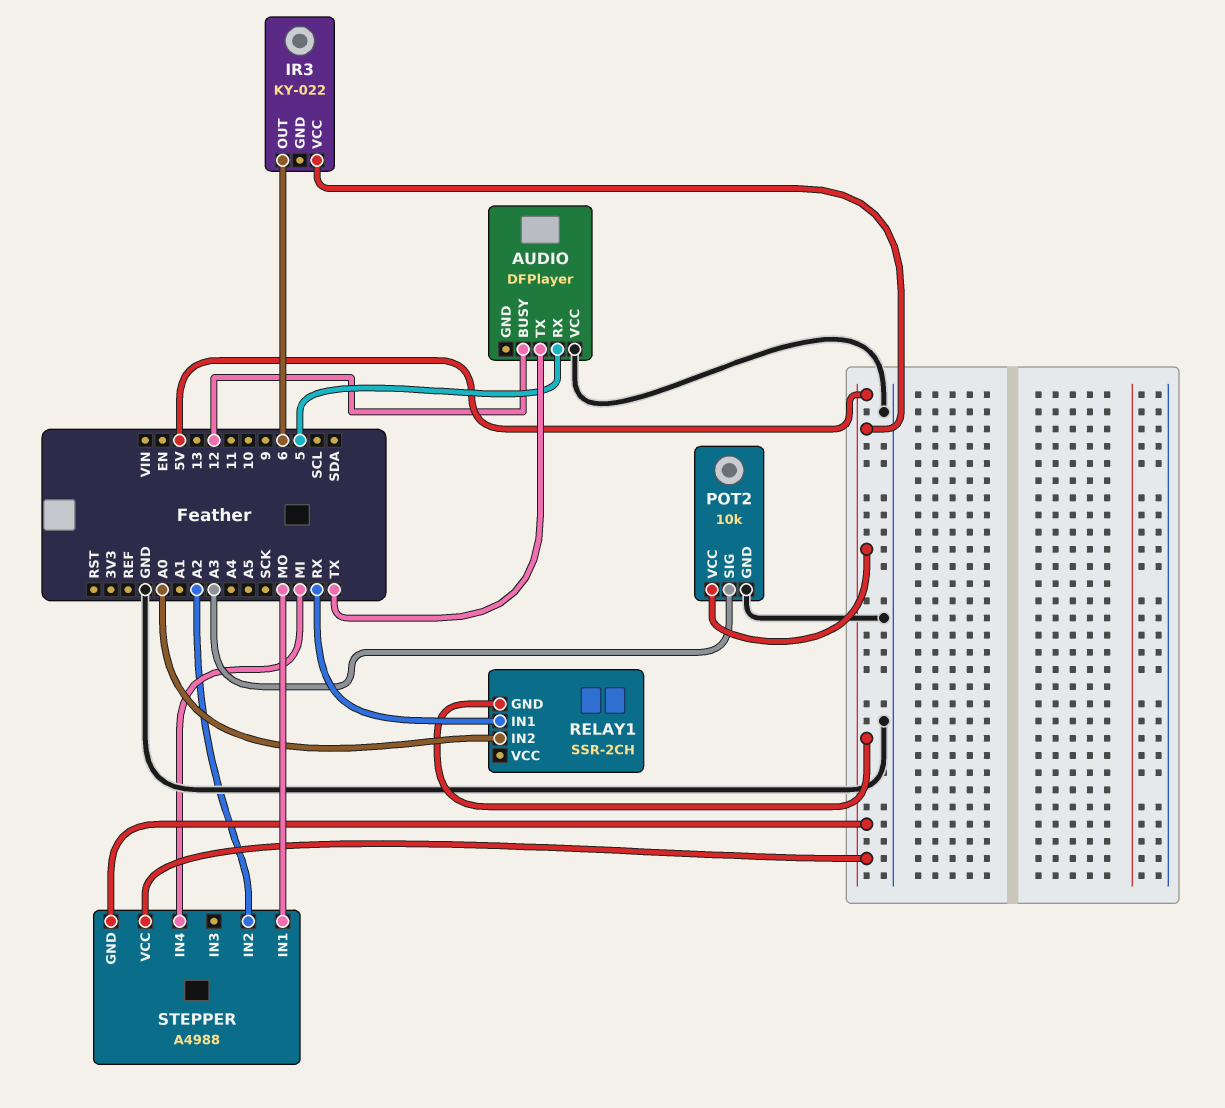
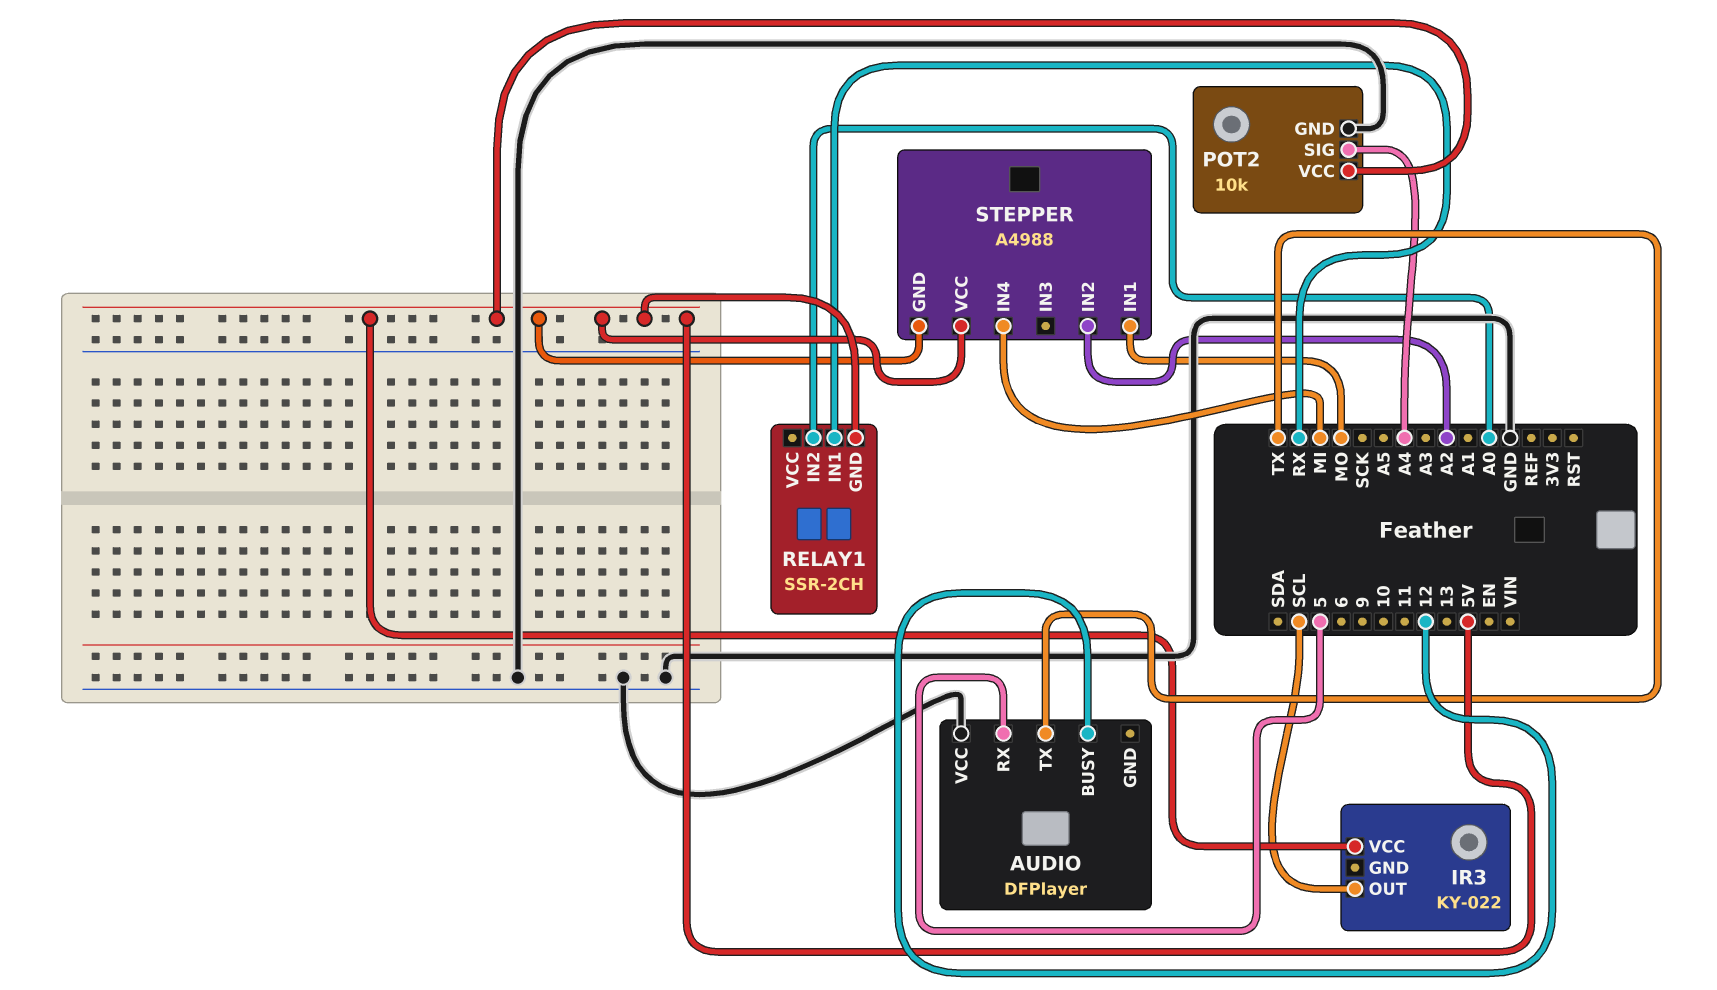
IR3 pin OUT: 6 -> SCL
POT2 pin SIG: A3 -> A4

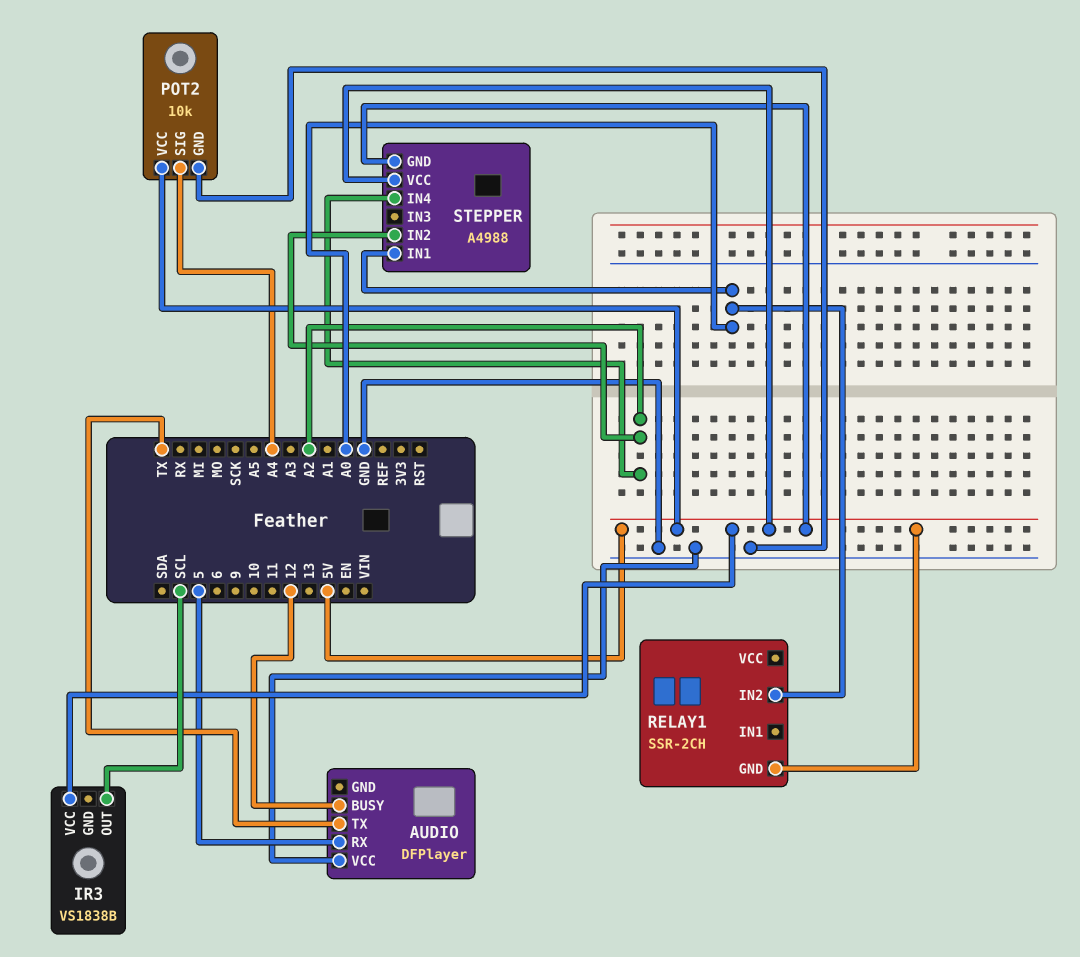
IR3: KY-022 -> VS1838B
RELAY1 pin IN1: RX -> none
STEPPER pin IN1: MO -> A0
STEPPER pin IN4: MI -> A2

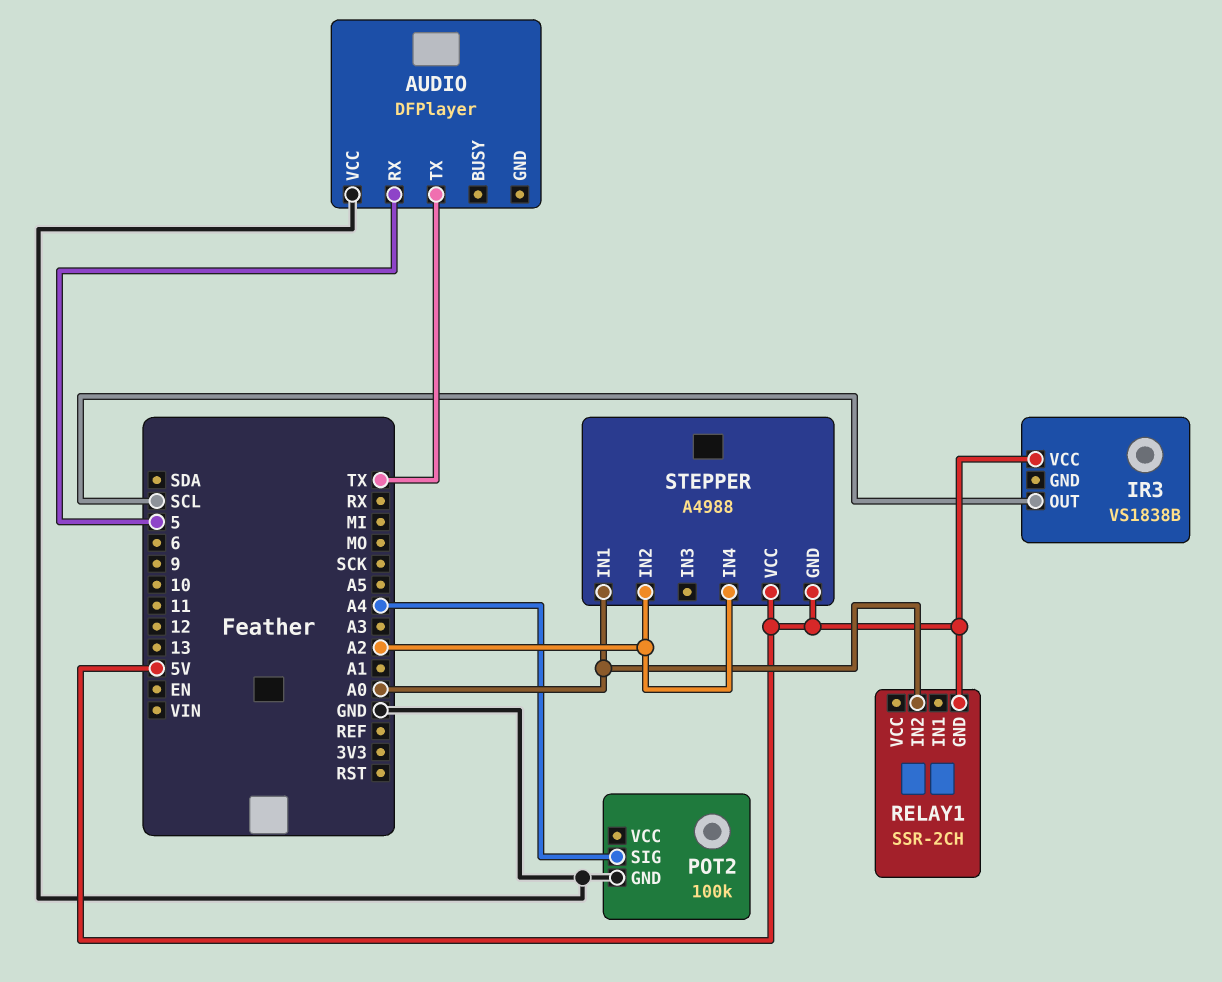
AUDIO pin BUSY: 12 -> none
POT2: 10k -> 100k
POT2 pin VCC: 5V -> none

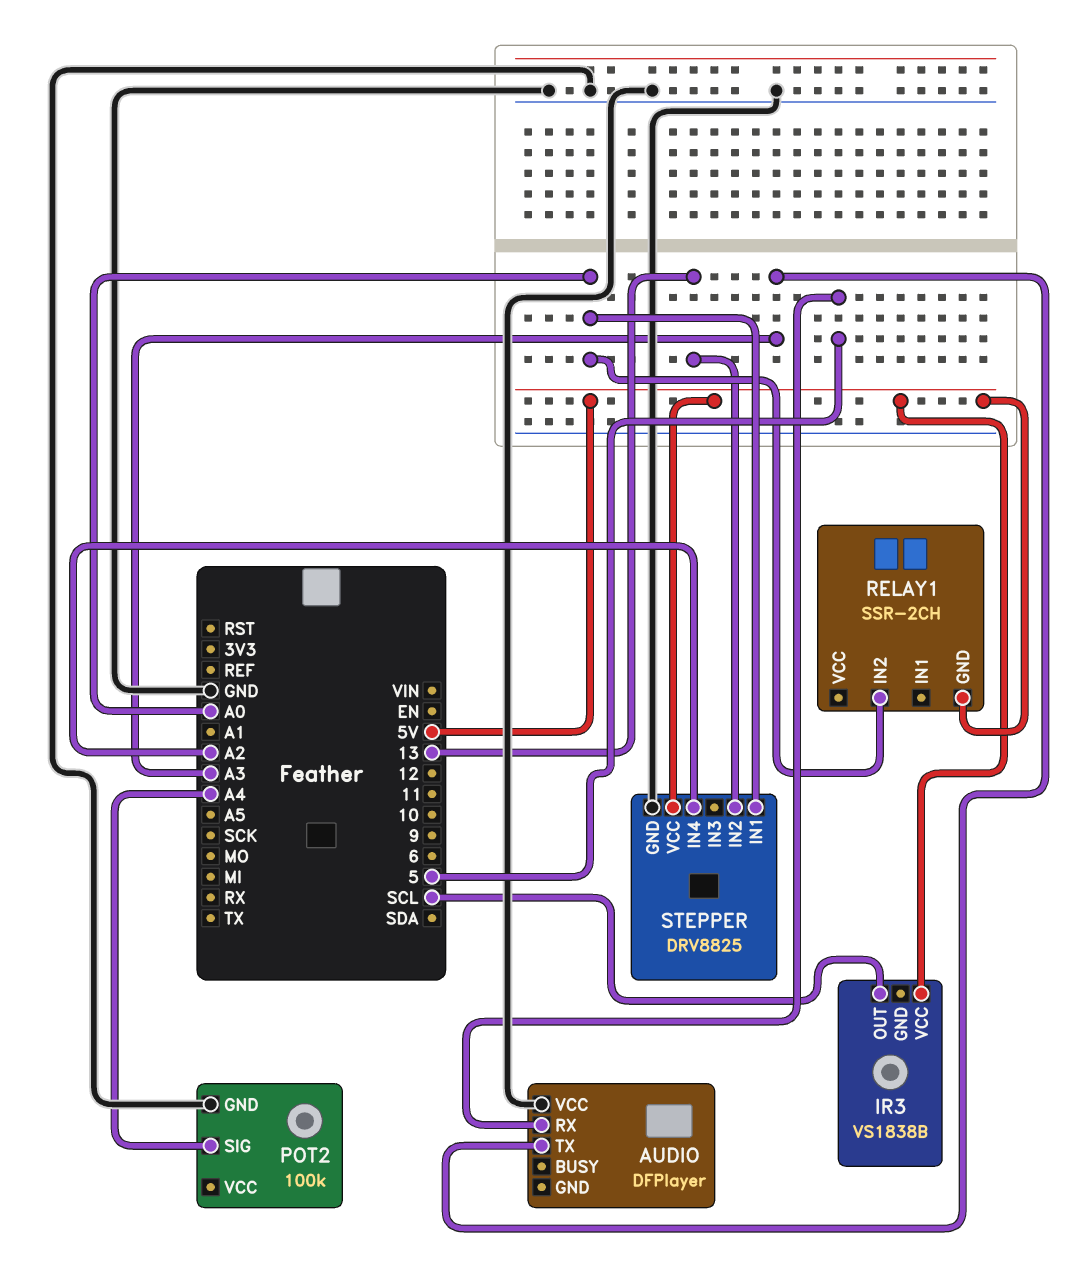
AUDIO pin TX: TX -> A3
STEPPER: A4988 -> DRV8825
STEPPER pin GND: 5V -> GND
STEPPER pin IN2: A2 -> 13

